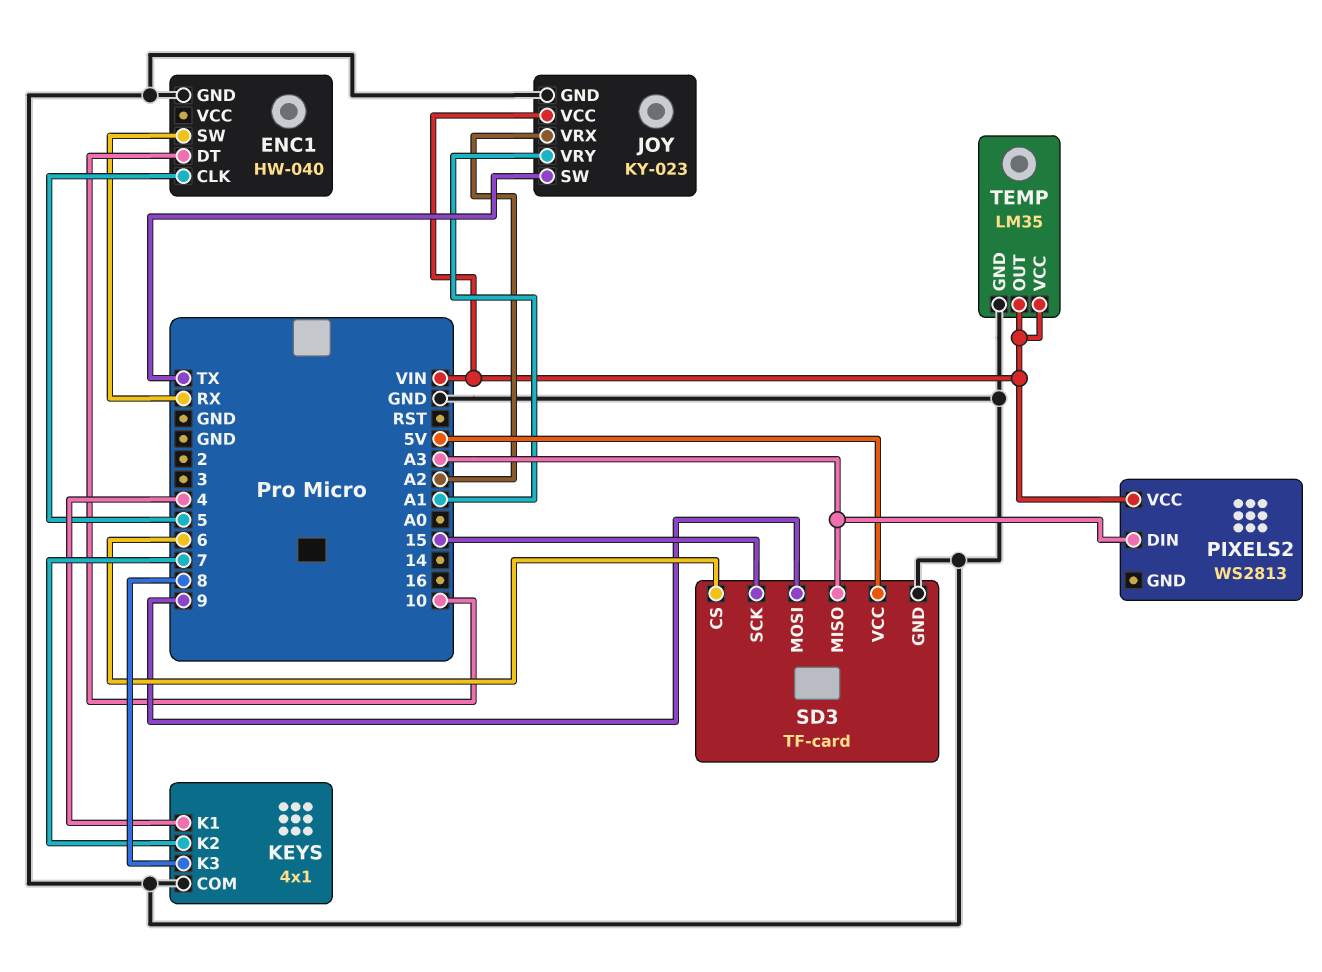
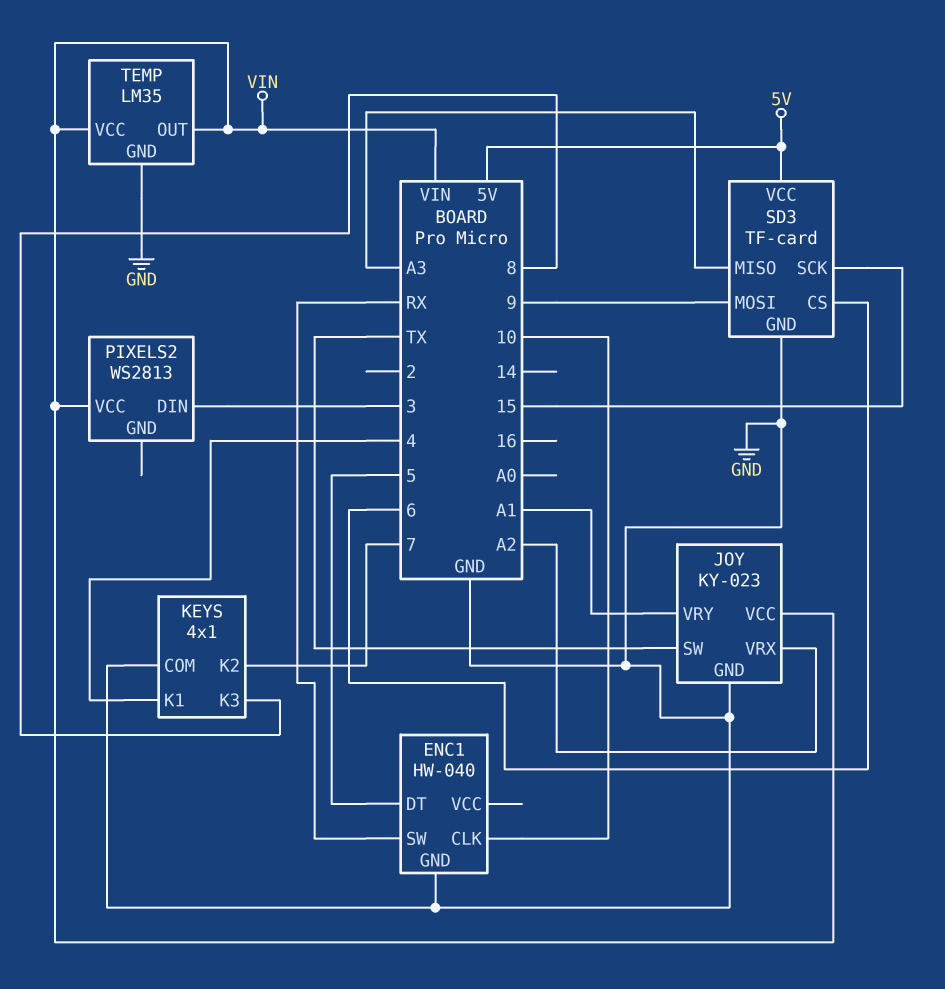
ENC1 pin CLK: 5 -> 10
ENC1 pin DT: 10 -> 5
PIXELS2 pin DIN: A3 -> 3

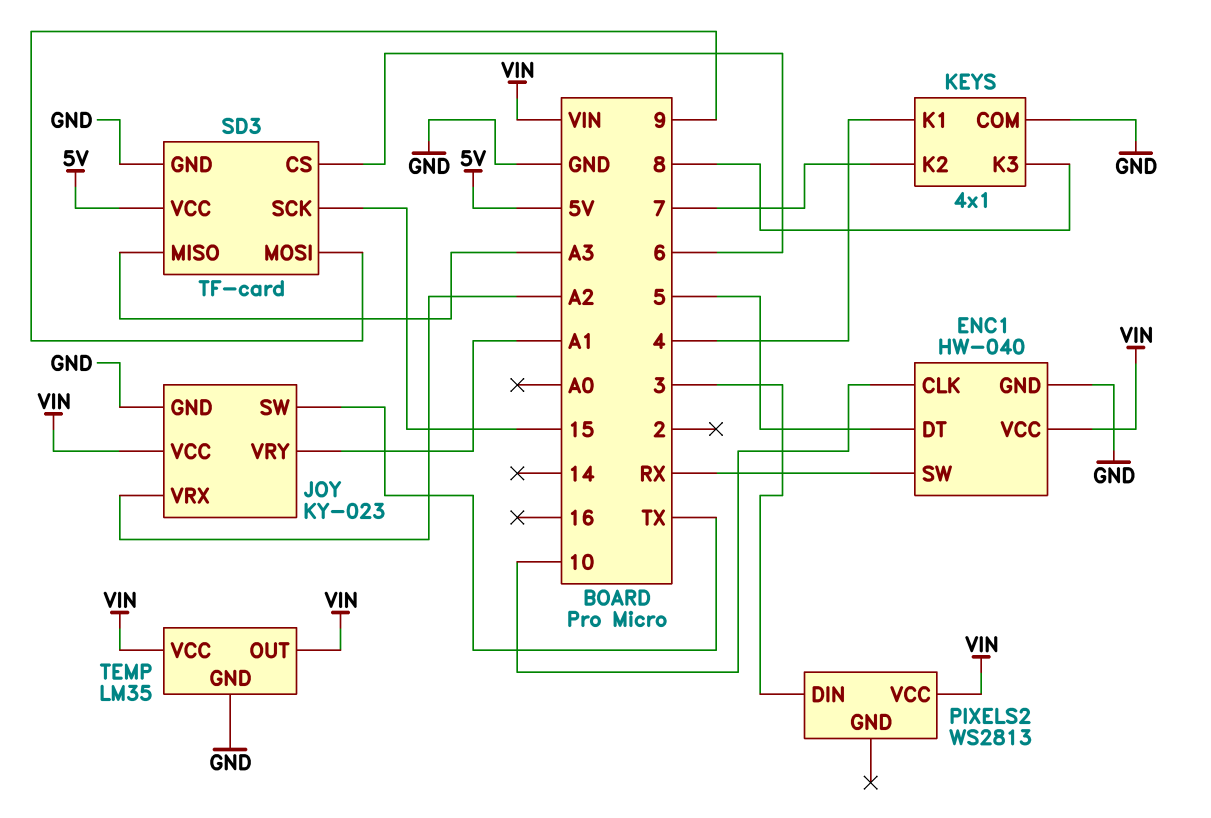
ENC1 pin VCC: none -> VIN

